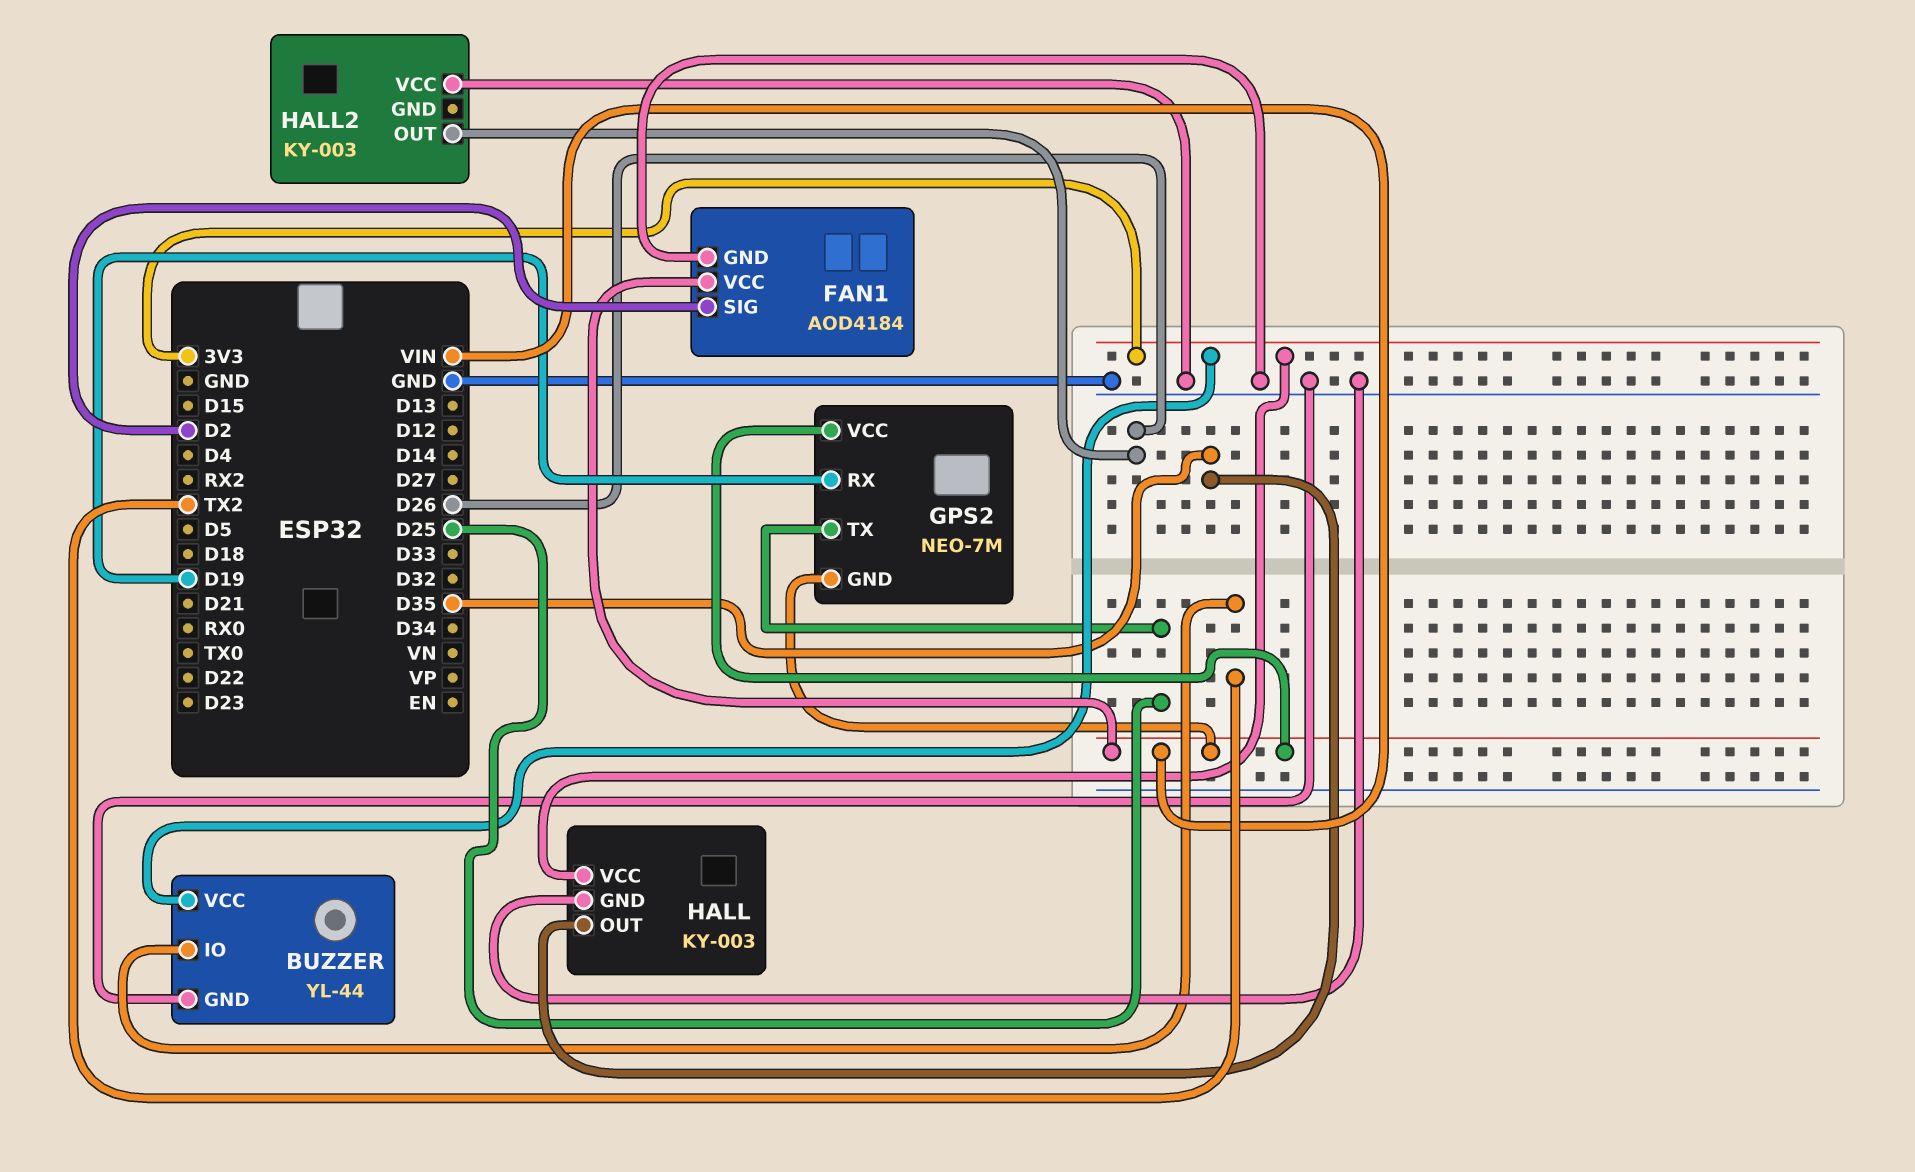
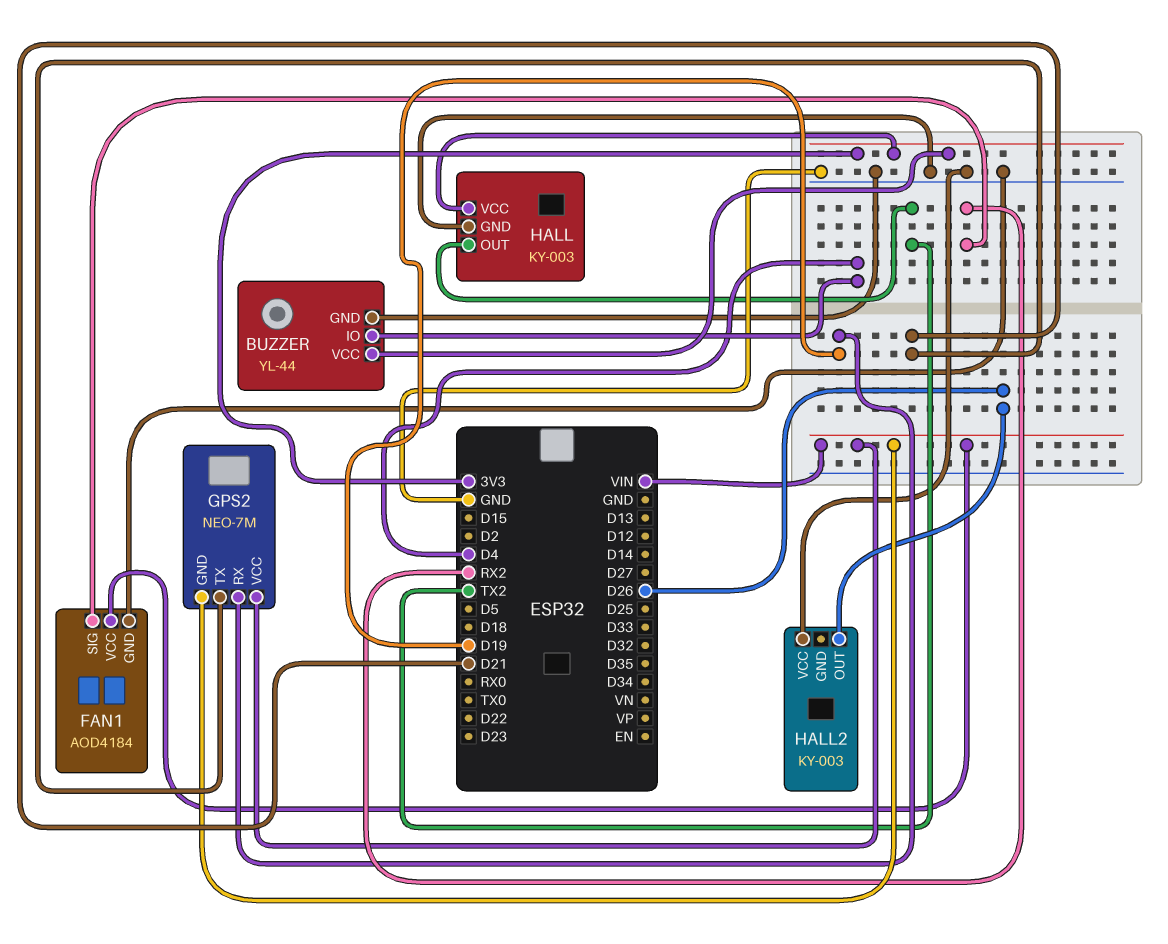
BUZZER pin IO: TX2 -> D4
FAN1 pin SIG: D2 -> RX2
GPS2 pin TX: D25 -> D21
HALL pin OUT: D35 -> TX2

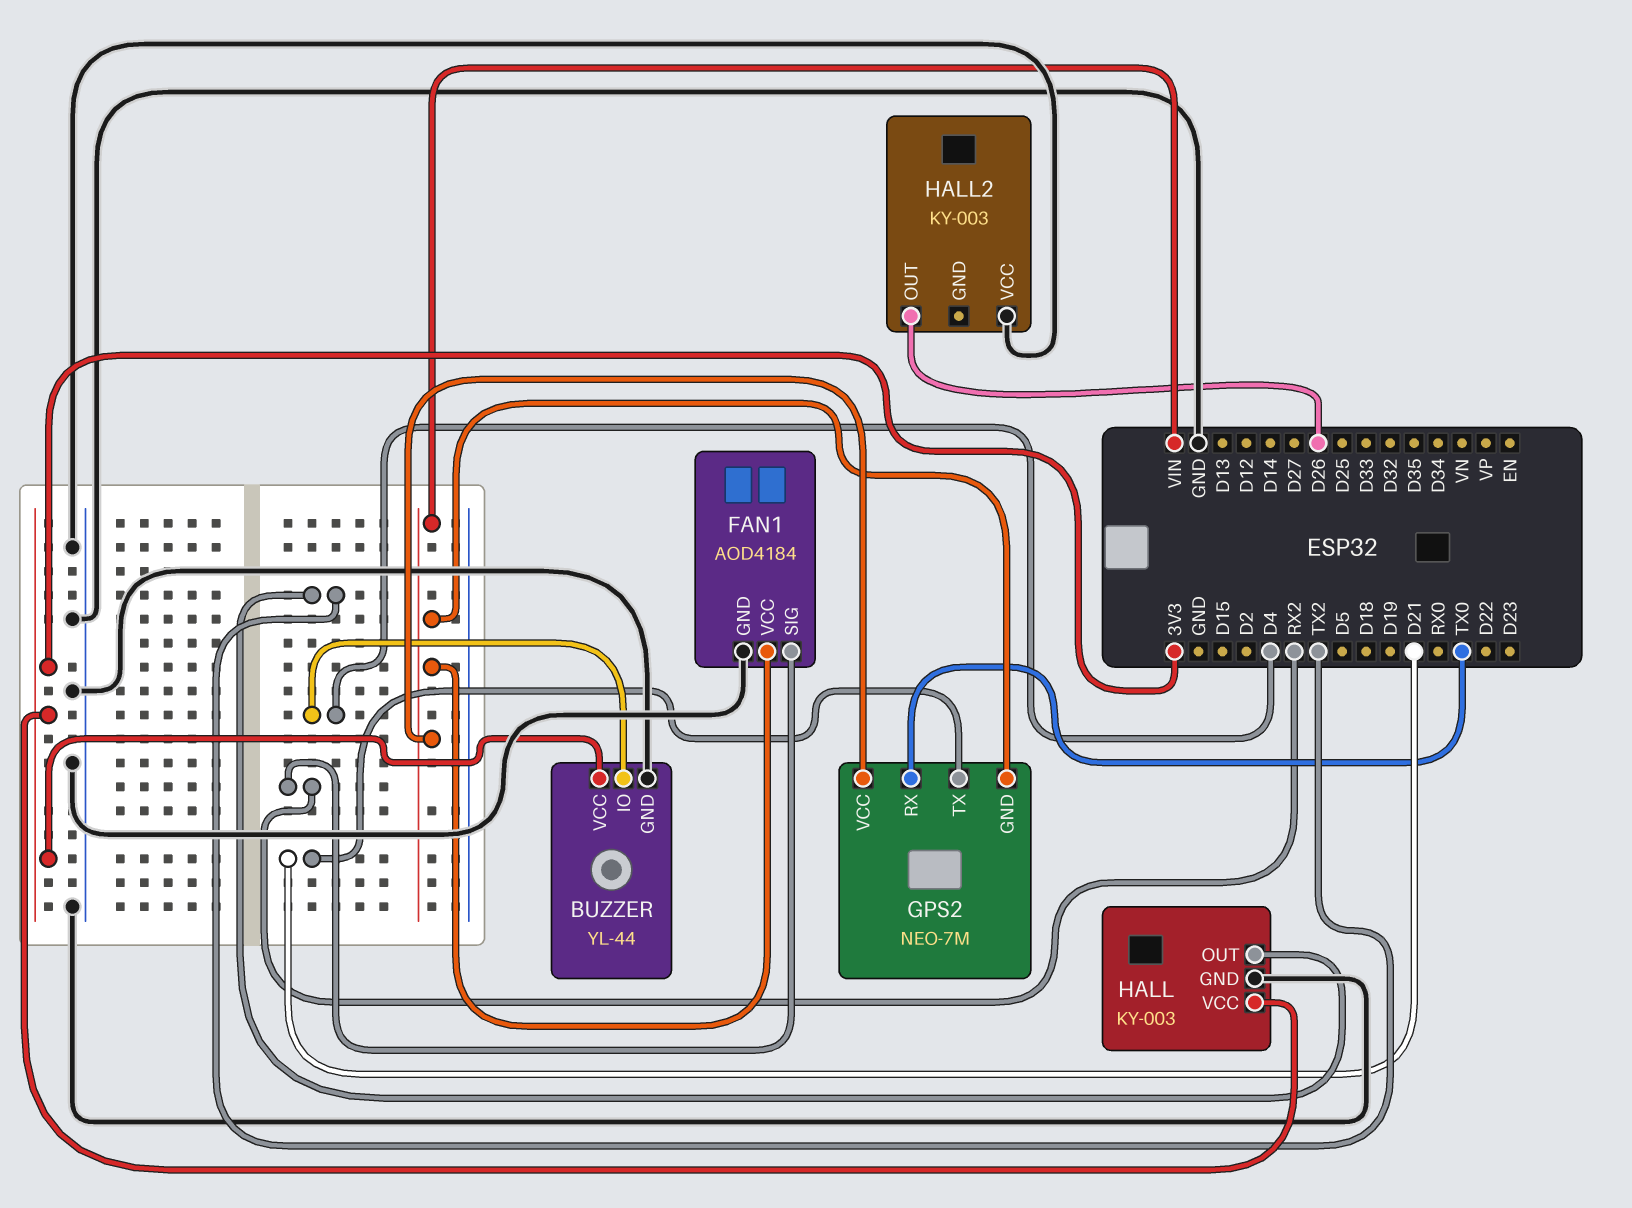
GPS2 pin RX: D19 -> TX0

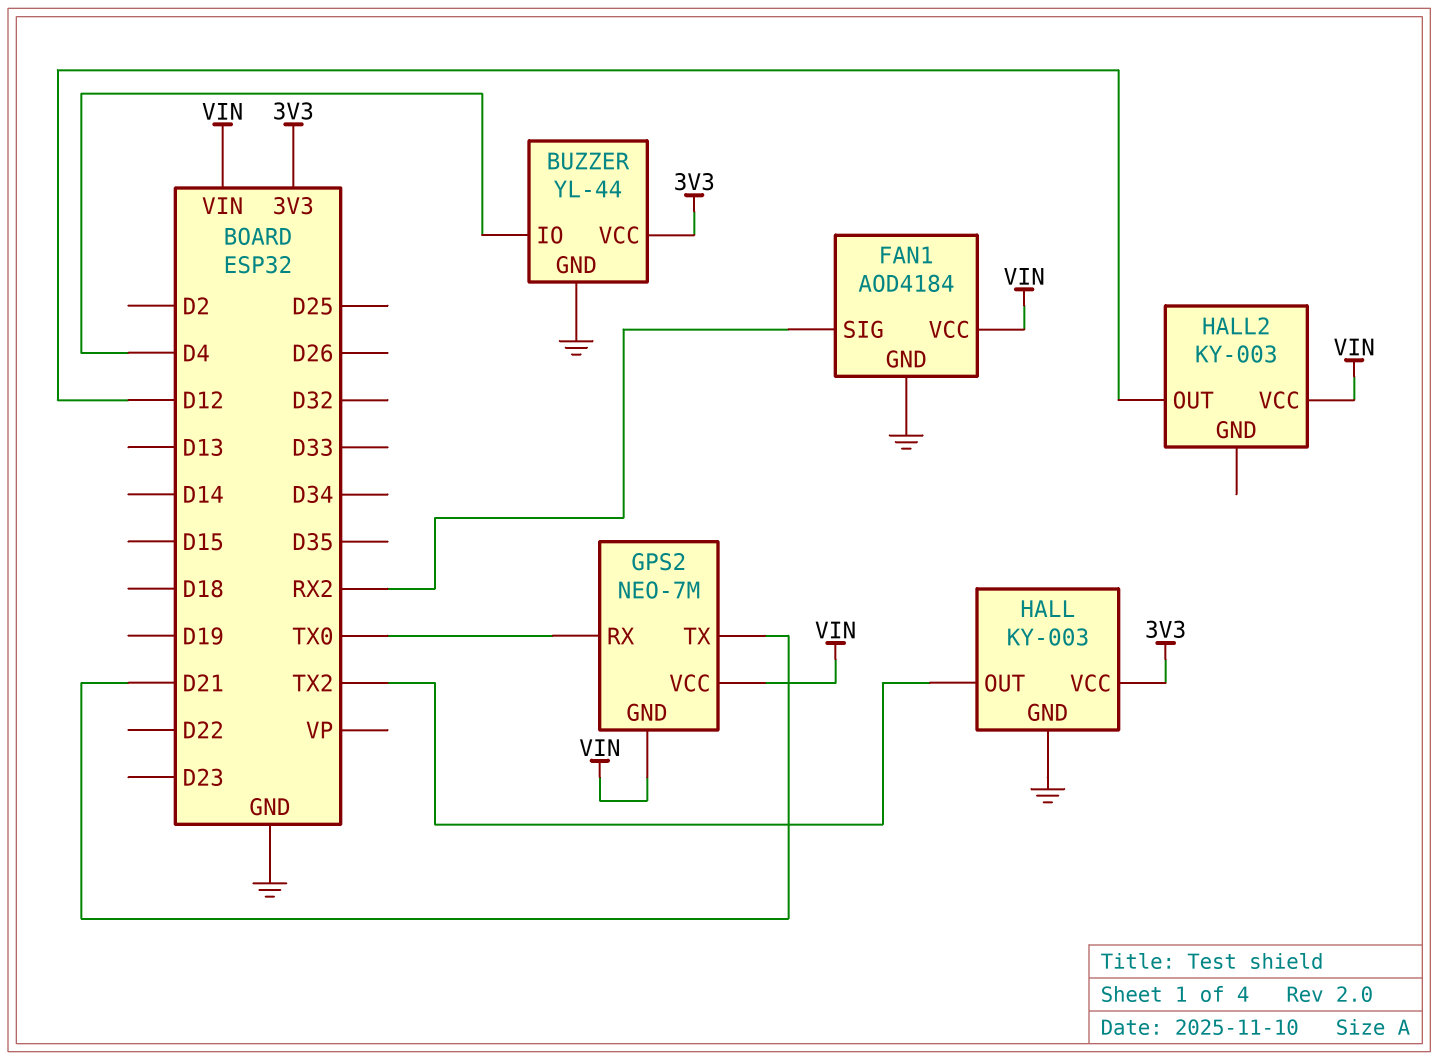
HALL2 pin OUT: D26 -> D12
HALL2 pin VCC: GND -> VIN

